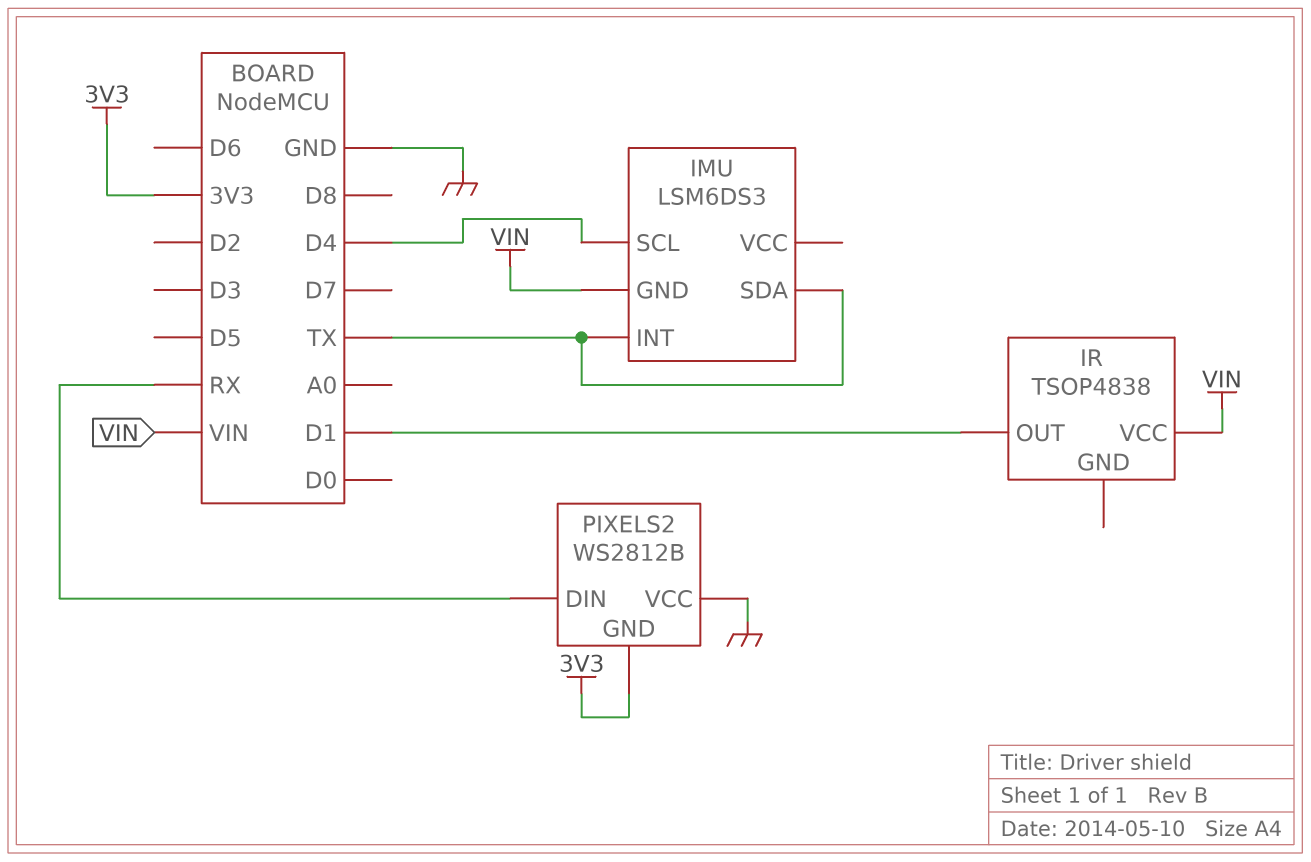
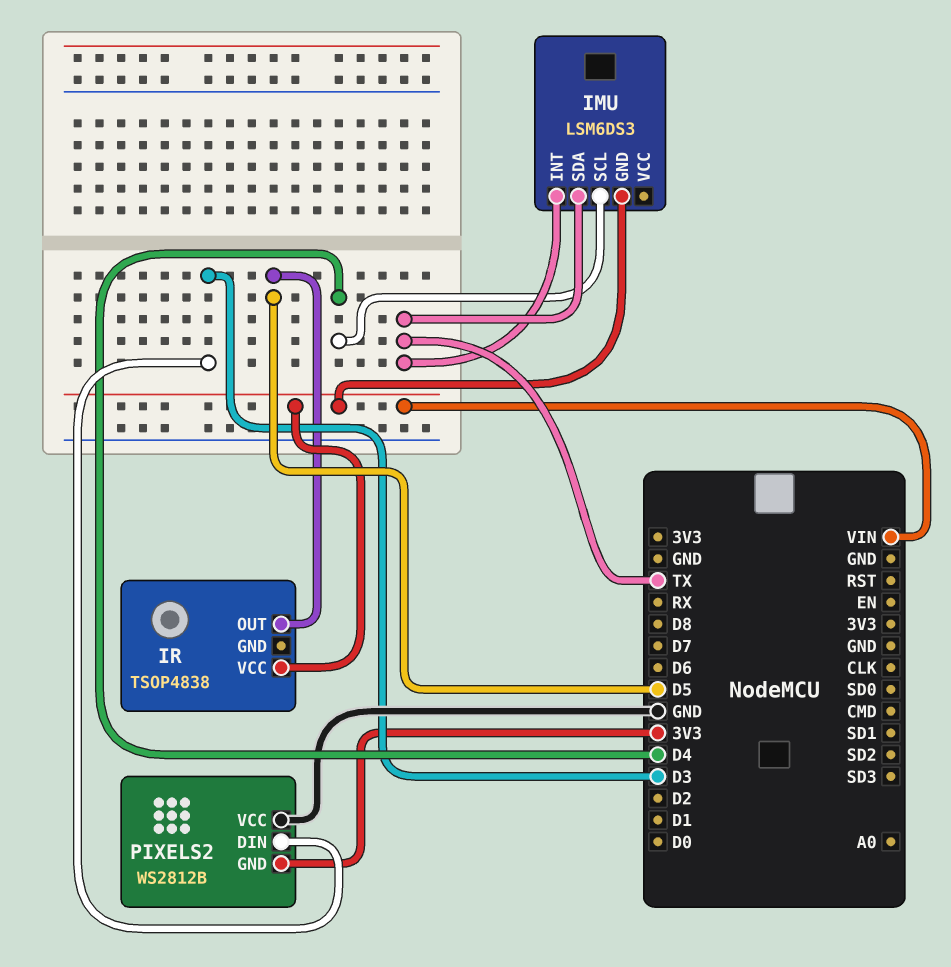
IR pin OUT: D1 -> D5
PIXELS2 pin DIN: RX -> D3

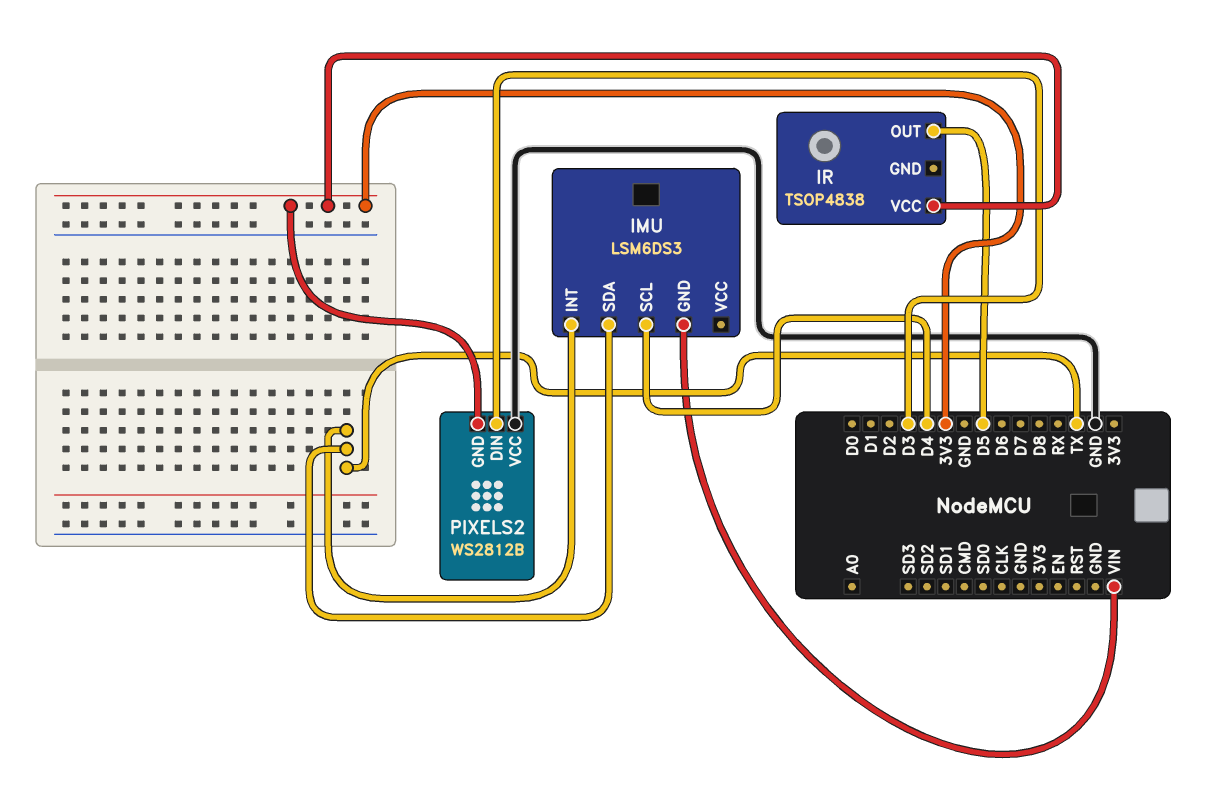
IR pin VCC: VIN -> 3V3

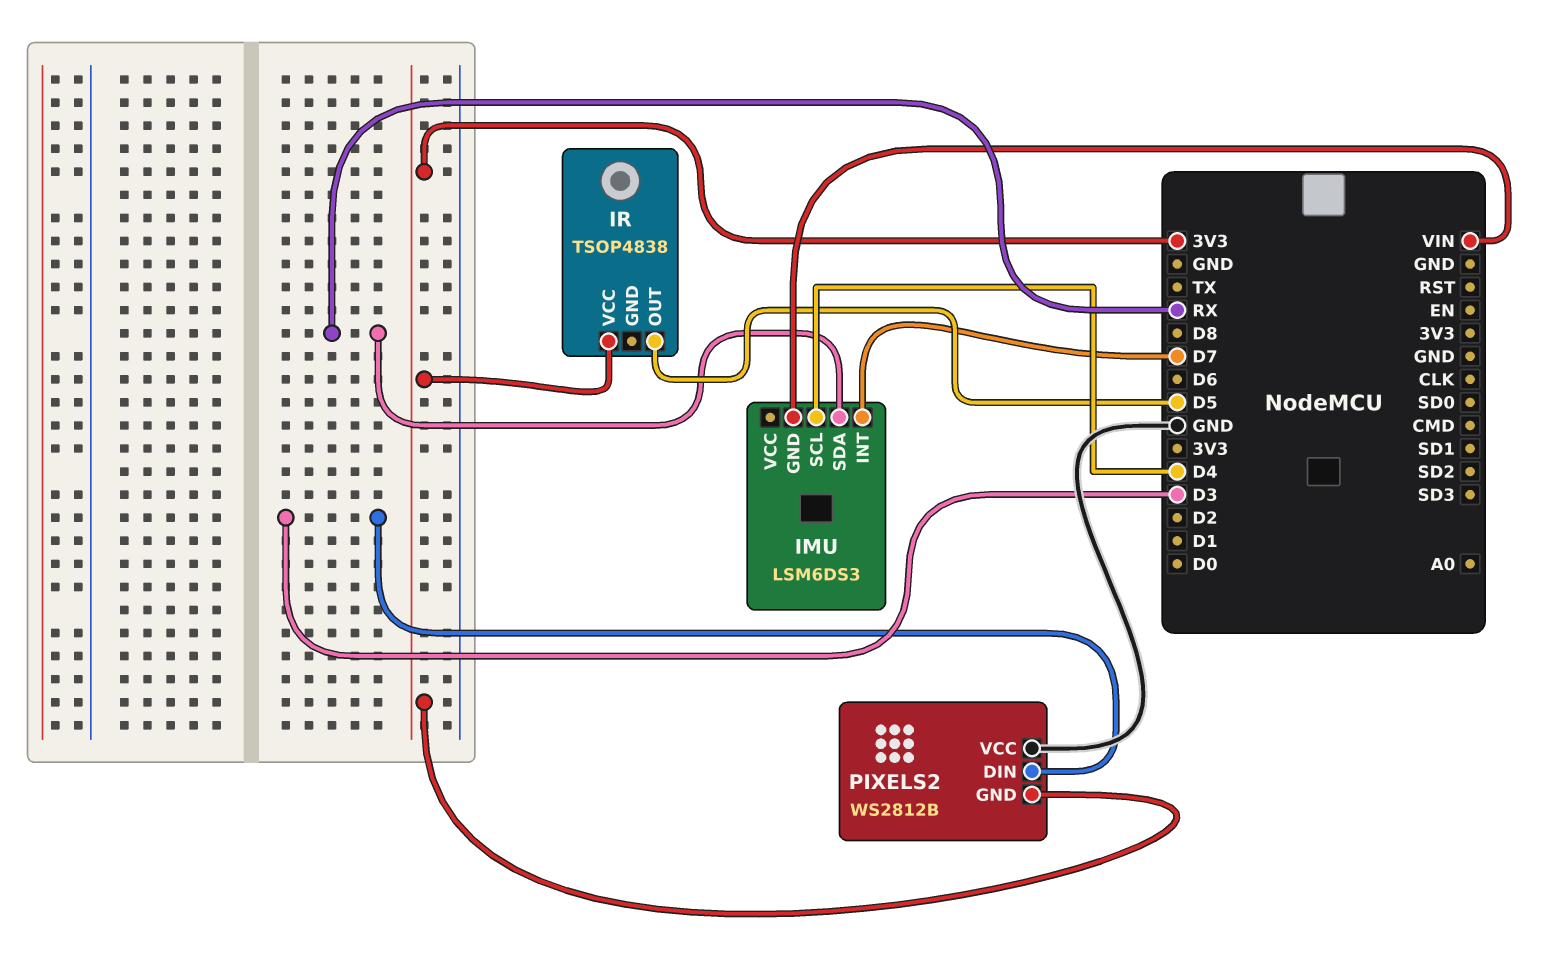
IMU pin INT: TX -> D7
IMU pin SDA: TX -> RX

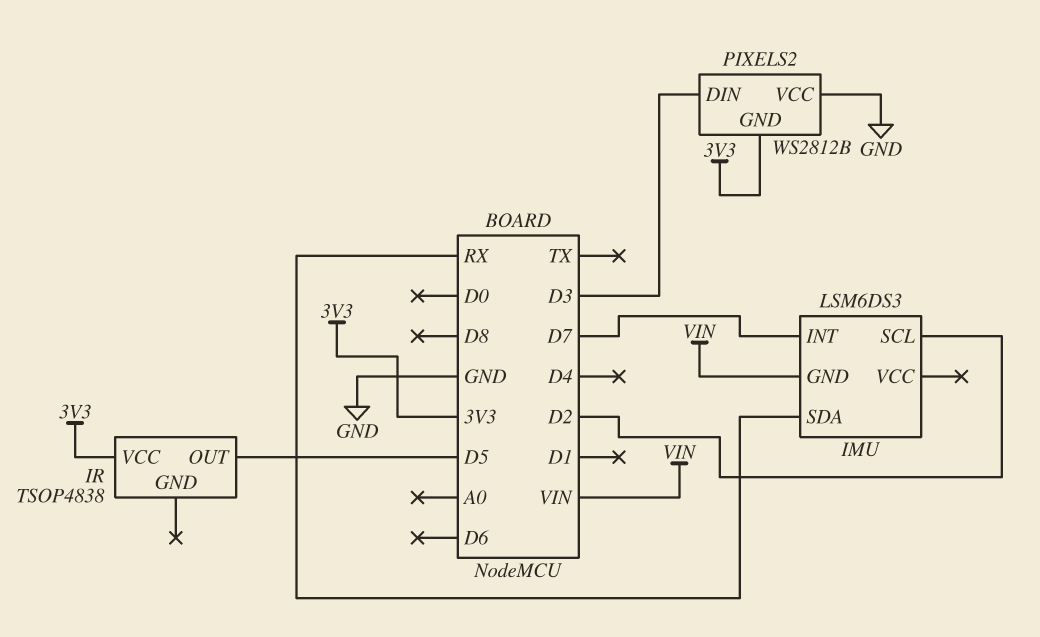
IMU pin SCL: D4 -> D2

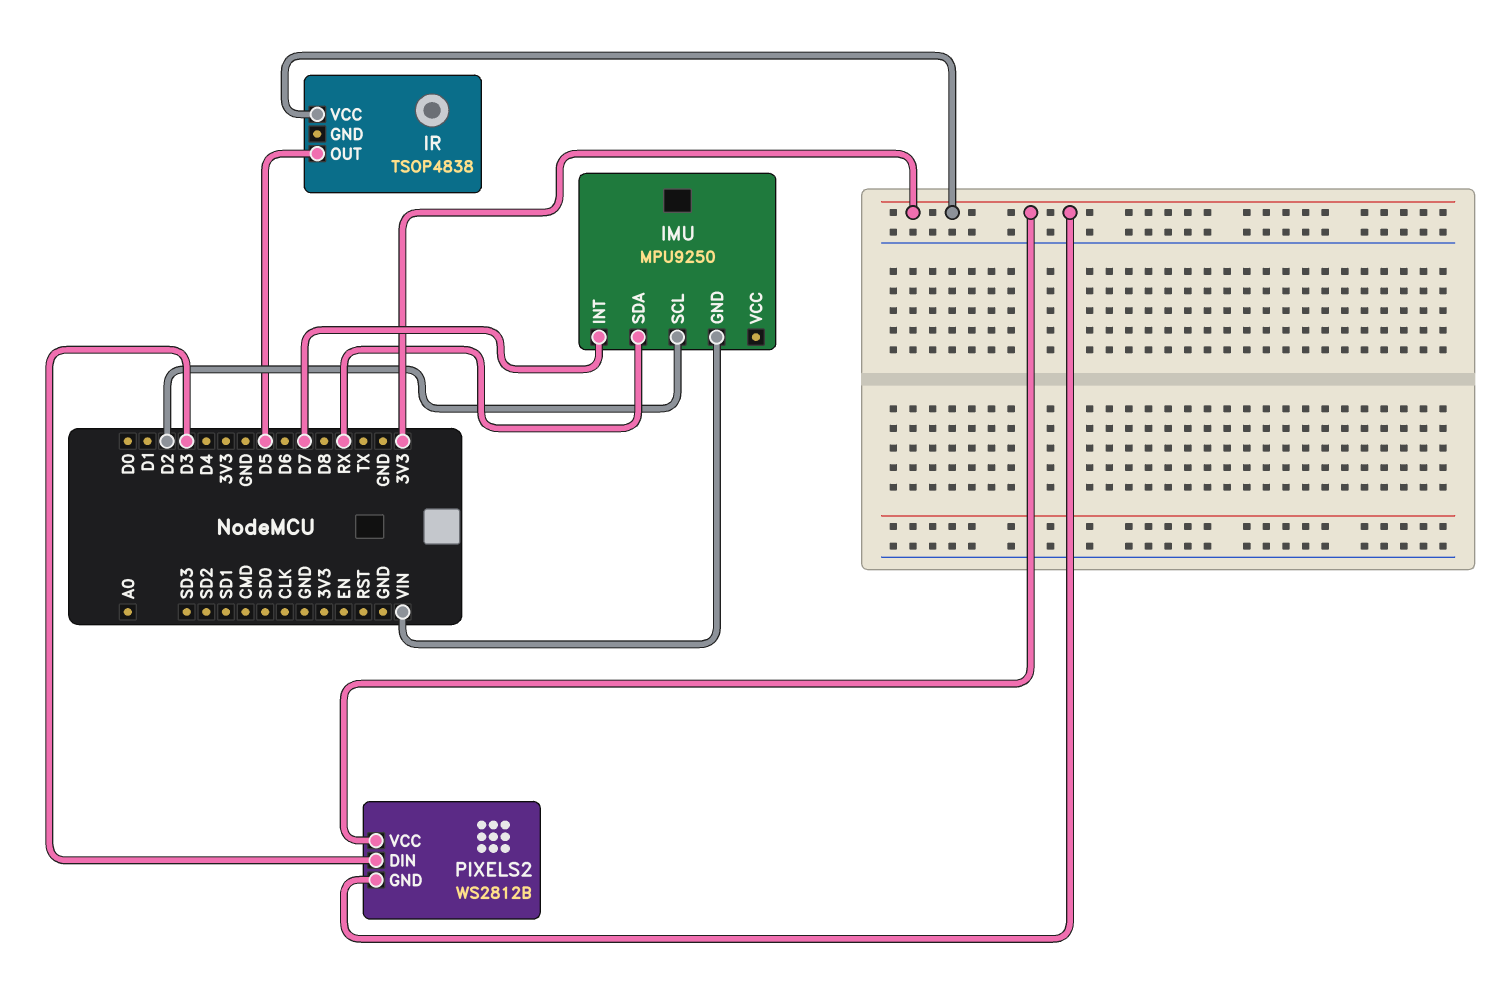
IMU: LSM6DS3 -> MPU9250
PIXELS2 pin VCC: GND -> 3V3

